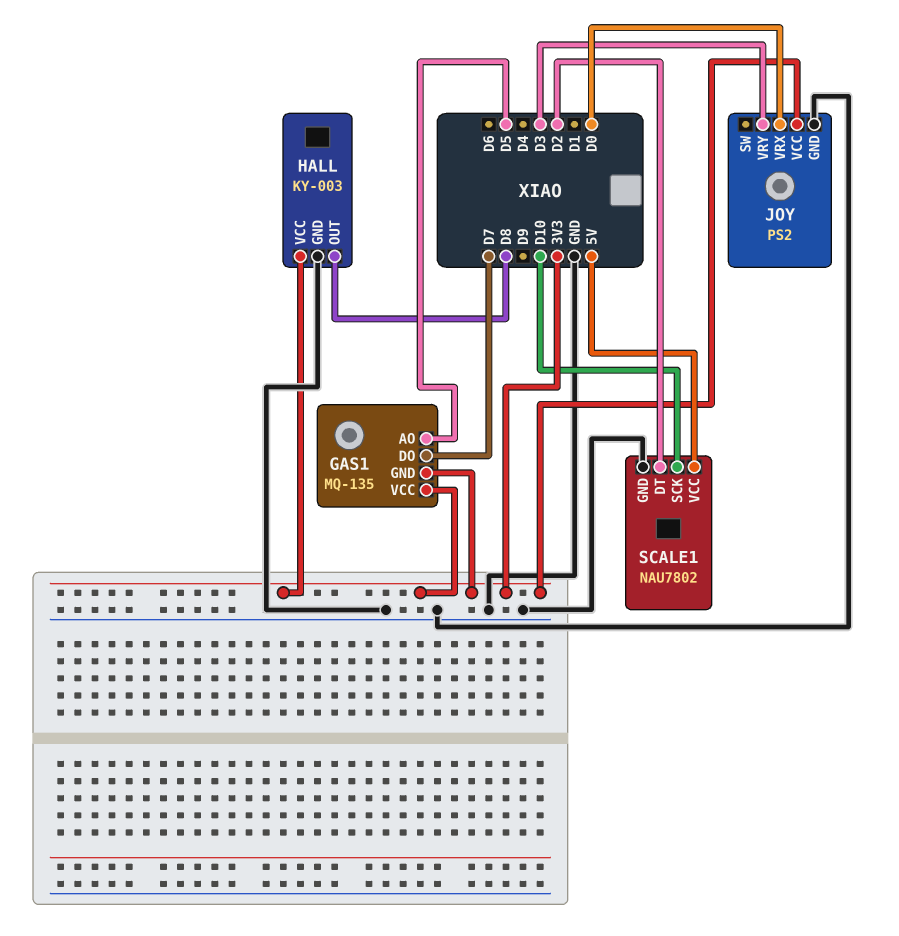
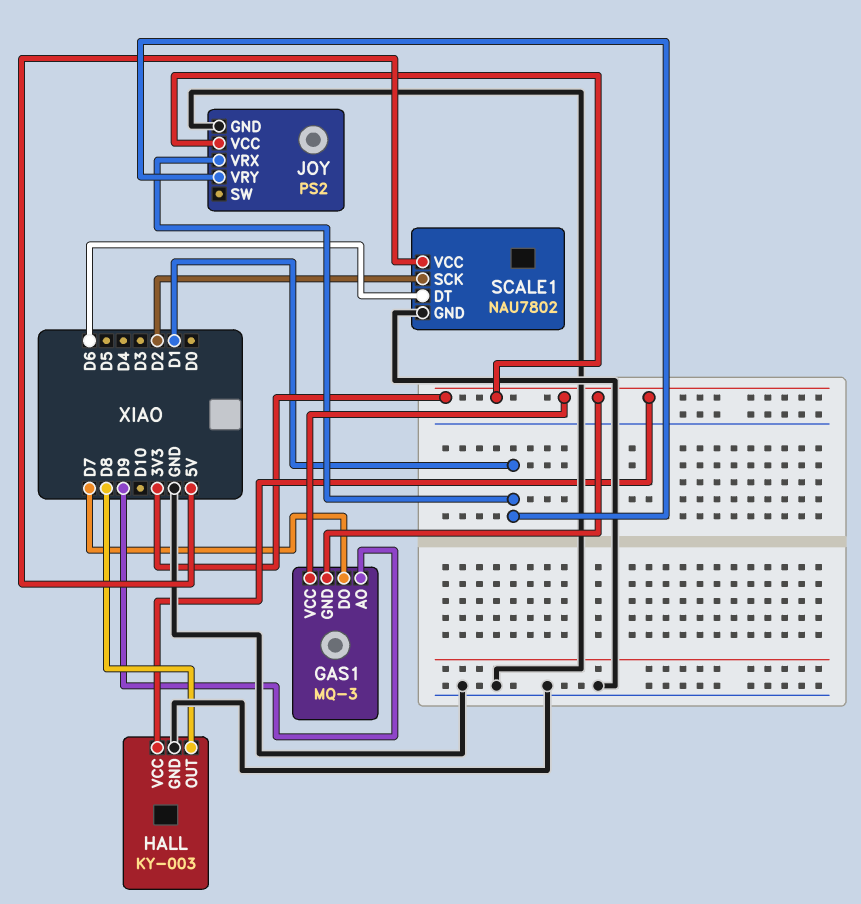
GAS1: MQ-135 -> MQ-3
GAS1 pin AO: D5 -> D9
JOY pin VRX: D0 -> D1
JOY pin VRY: D3 -> D1
SCALE1 pin DT: D2 -> D6
SCALE1 pin SCK: D10 -> D2

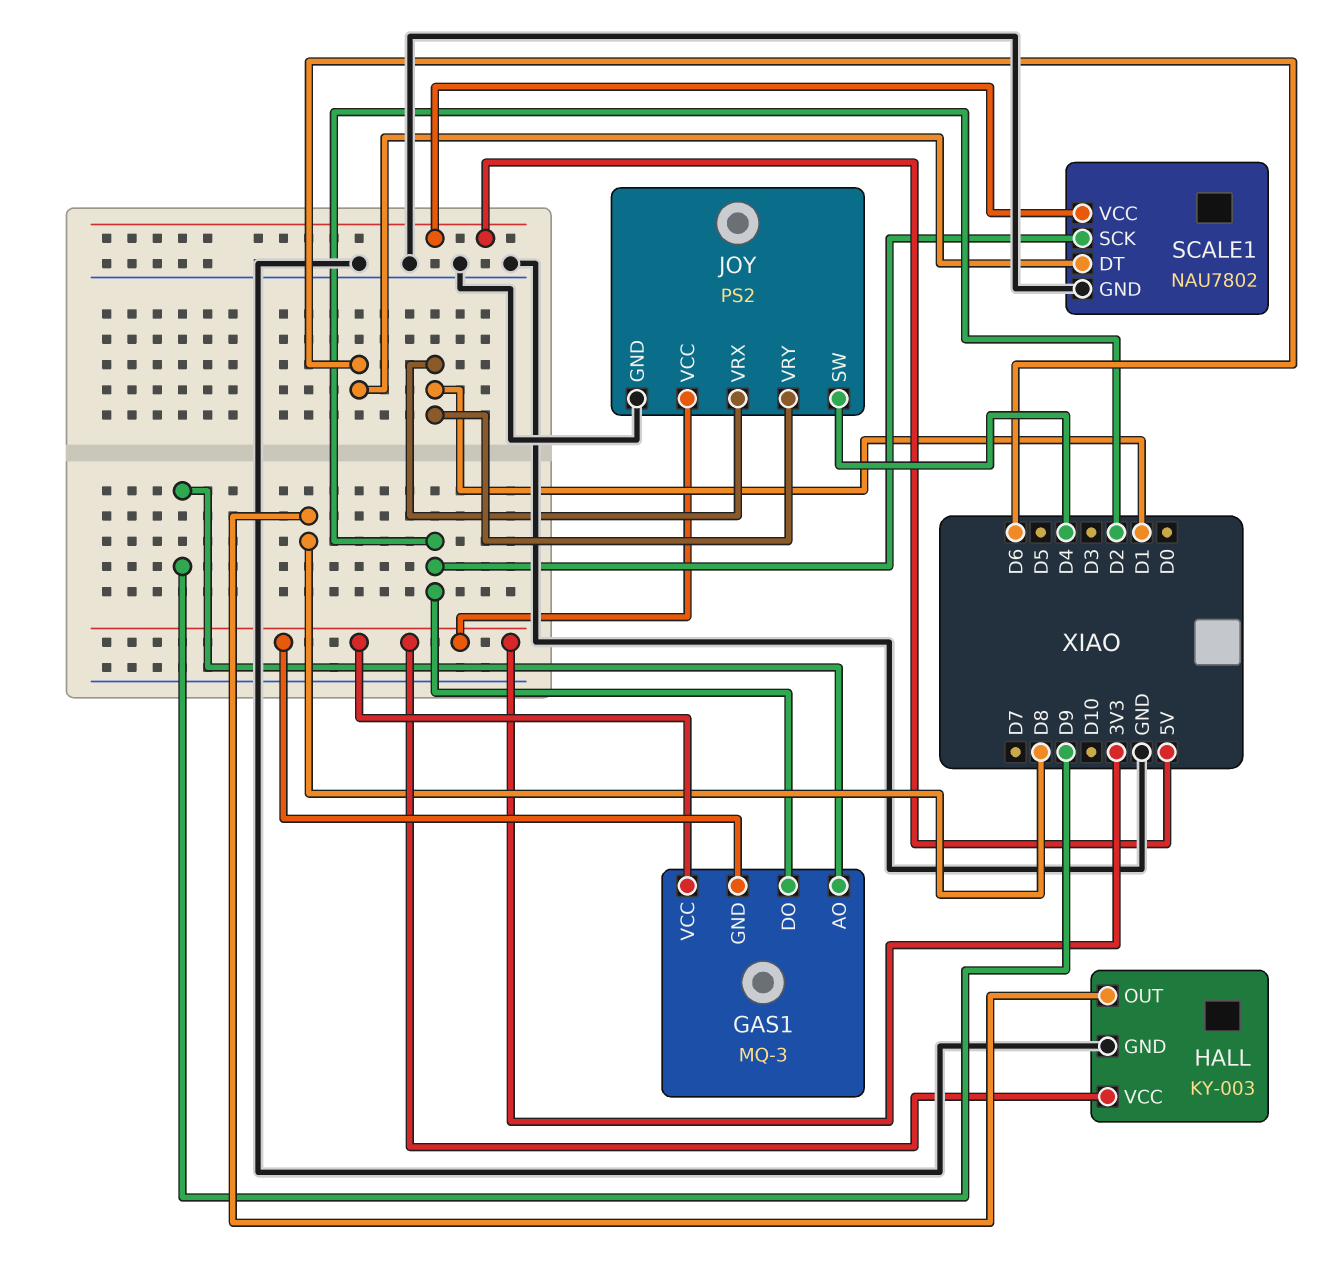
GAS1 pin DO: D7 -> D2
JOY pin SW: none -> D4

